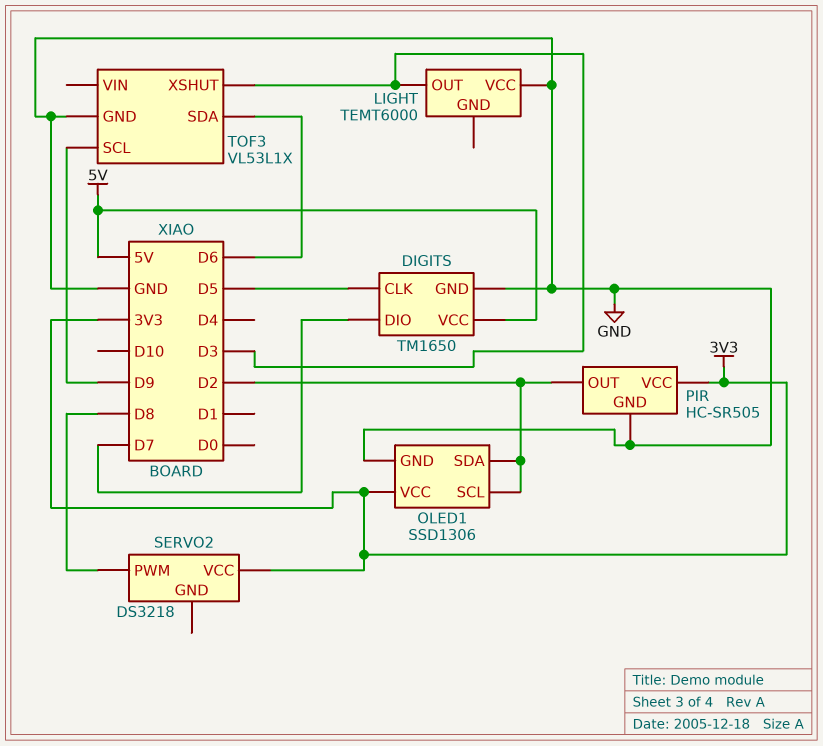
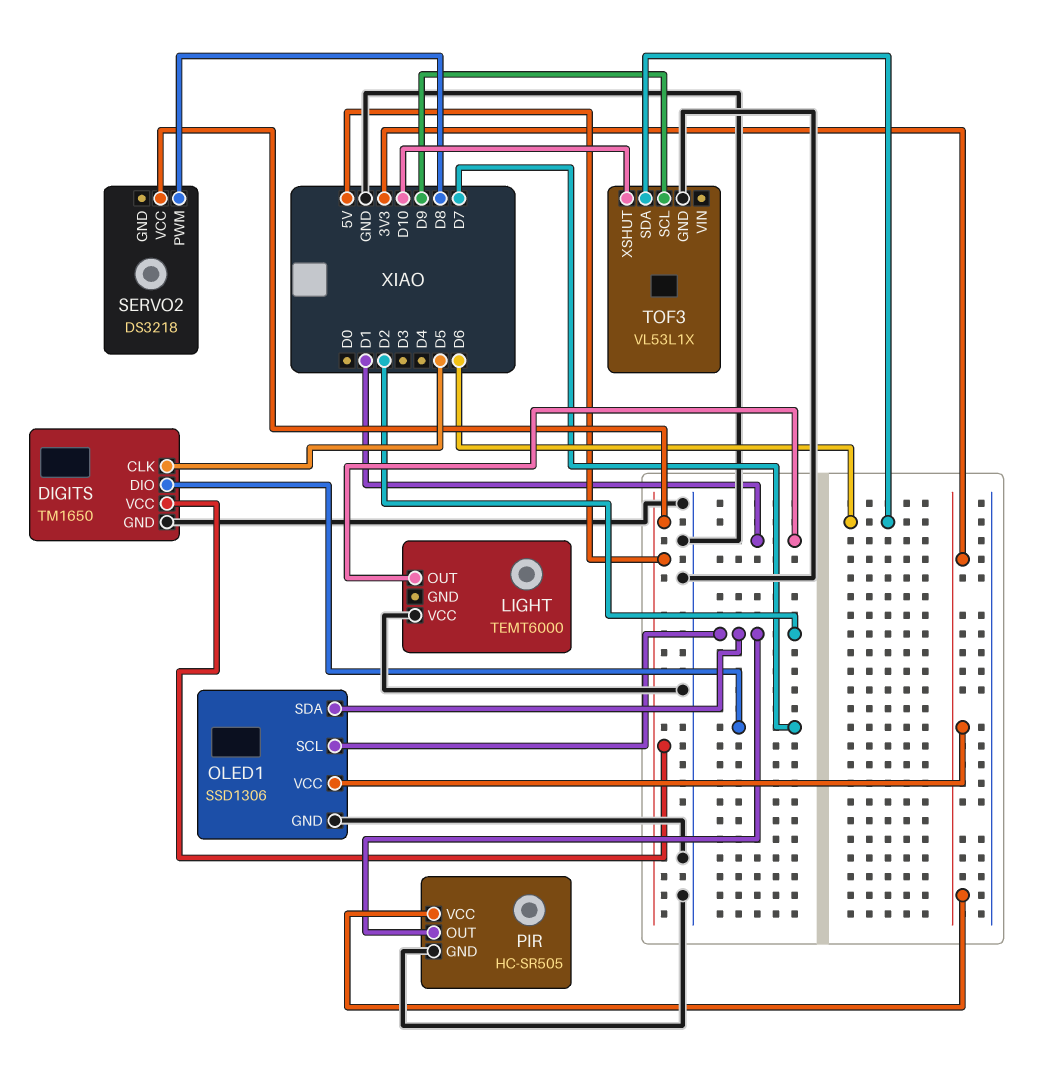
LIGHT pin OUT: D3 -> D1
SERVO2 pin VCC: 3V3 -> 5V
TOF3 pin XSHUT: D3 -> D10

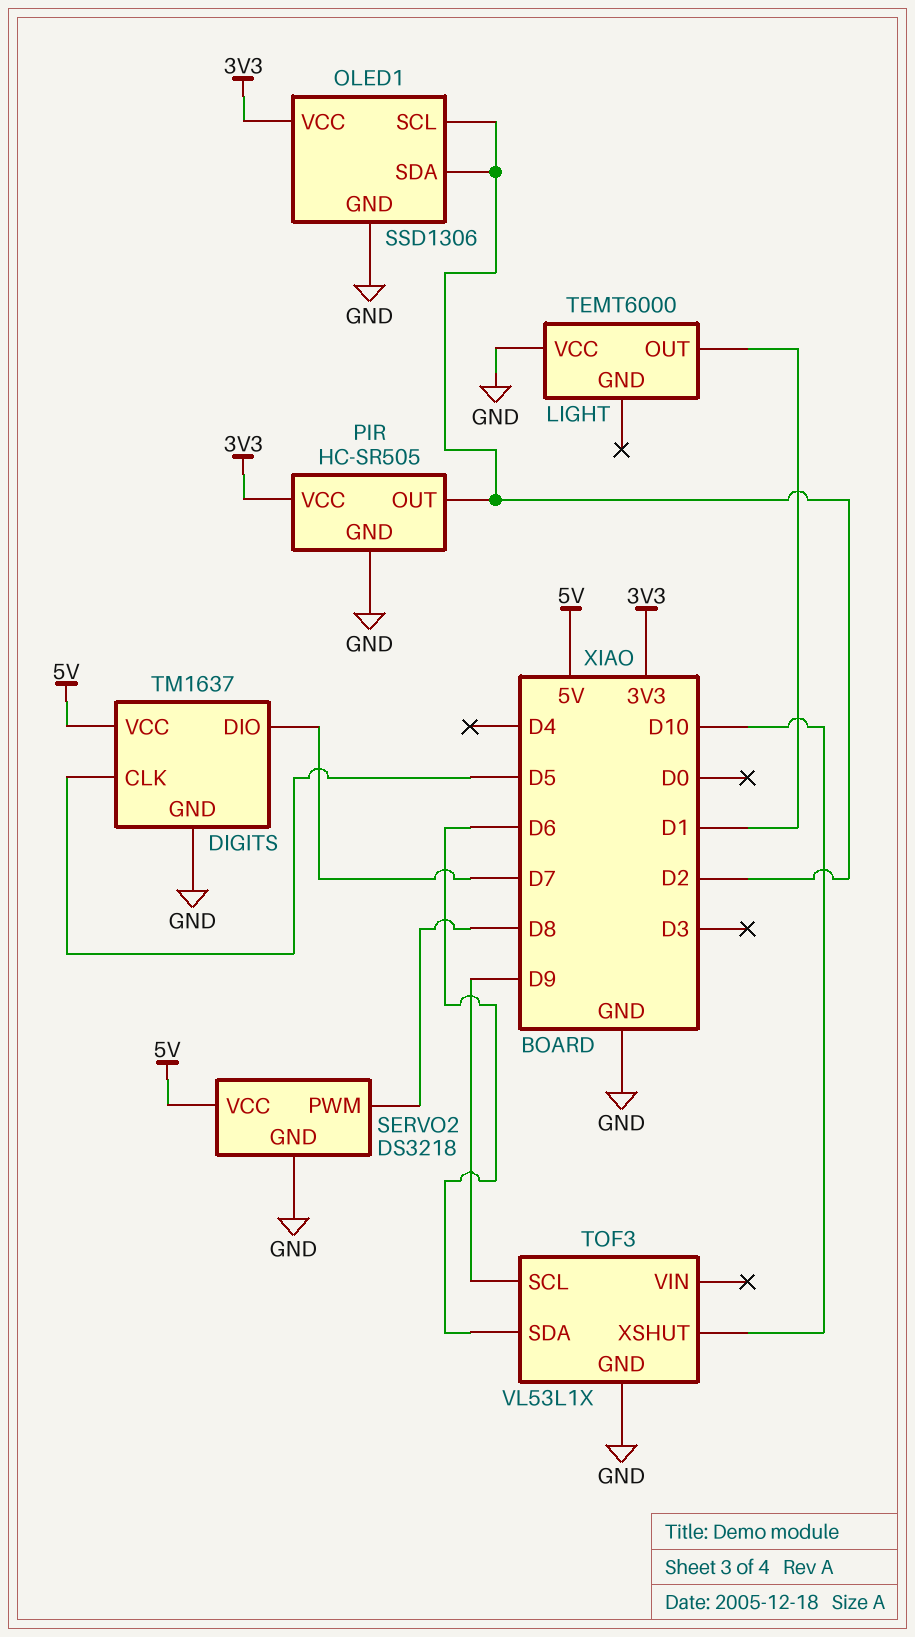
DIGITS: TM1650 -> TM1637
SERVO2 pin GND: none -> GND

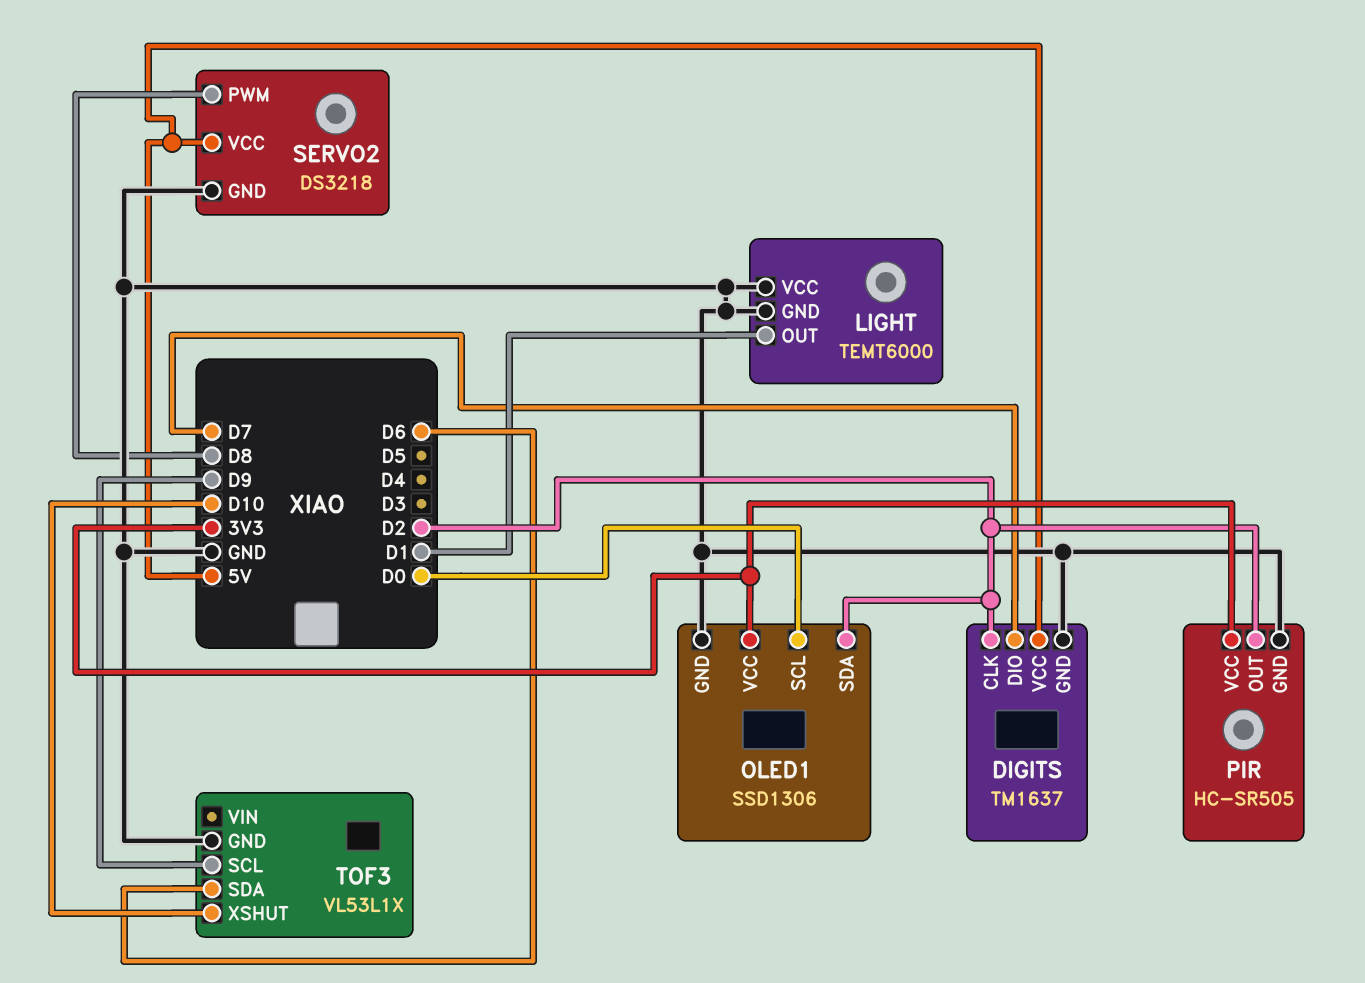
DIGITS pin CLK: D5 -> D2
LIGHT pin GND: none -> GND
OLED1 pin SCL: D2 -> D0

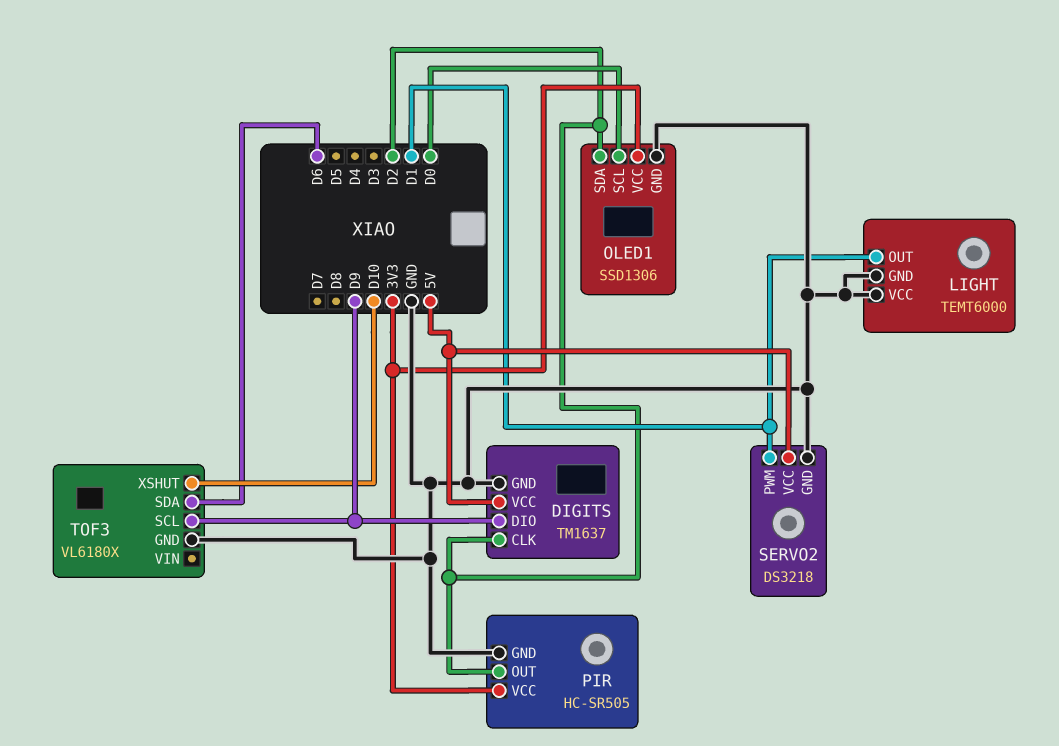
DIGITS pin DIO: D7 -> D9
SERVO2 pin PWM: D8 -> D1
TOF3: VL53L1X -> VL6180X

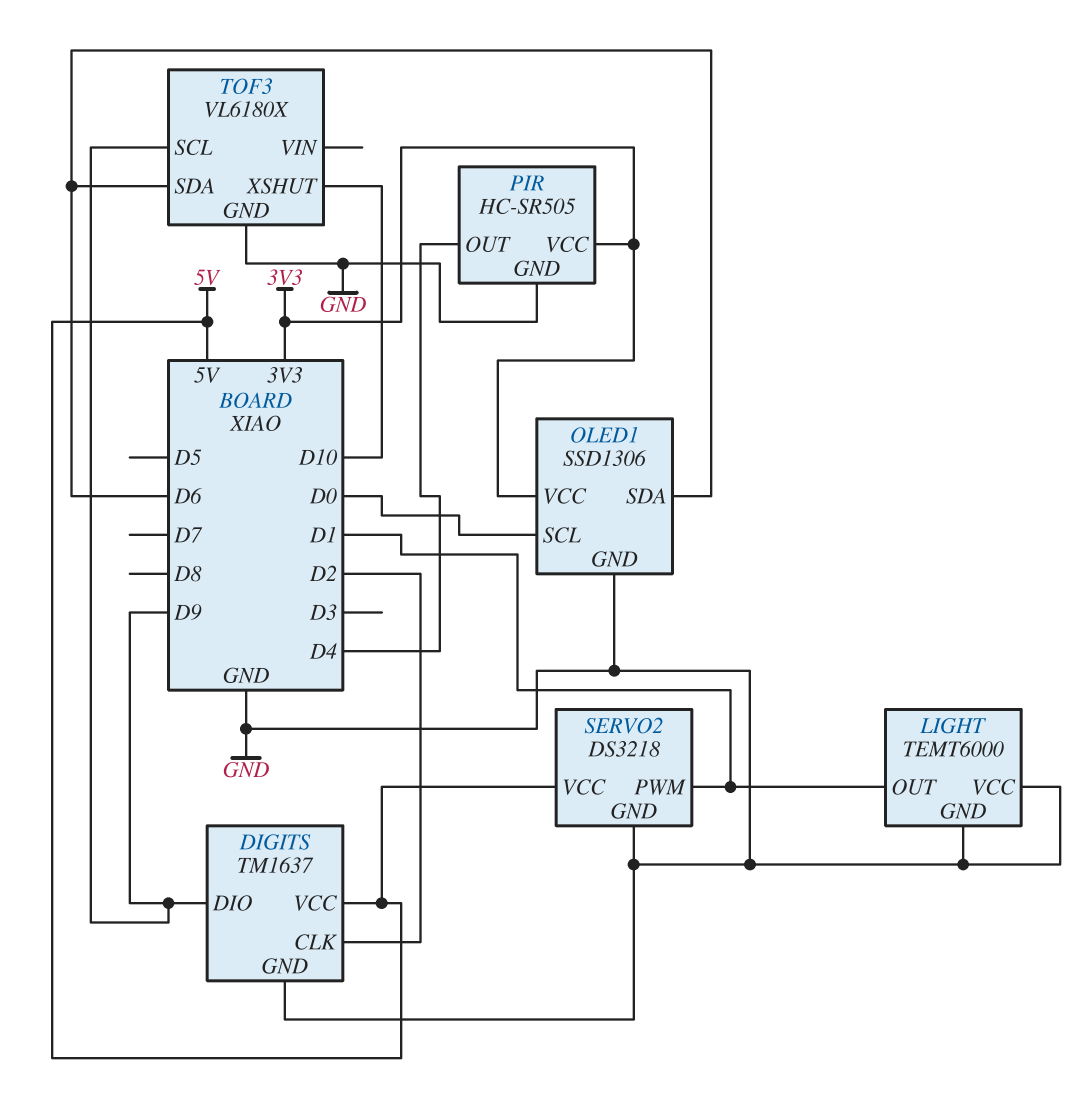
OLED1 pin SDA: D2 -> D6
PIR pin OUT: D2 -> D4

